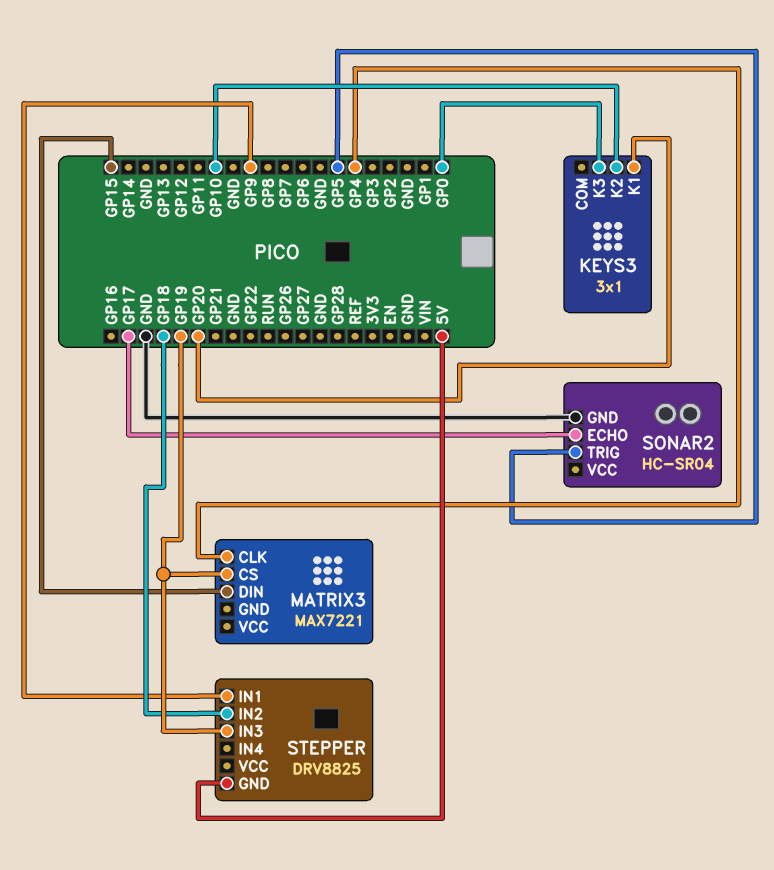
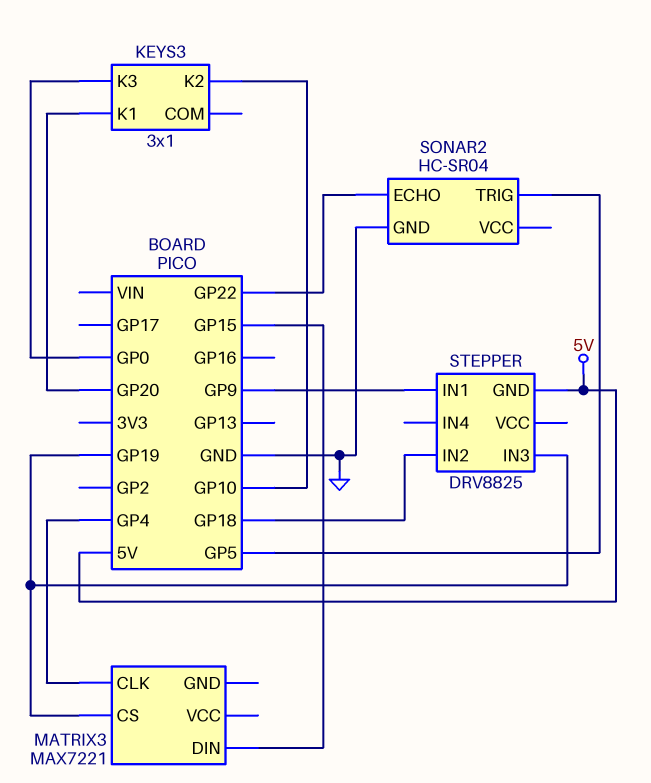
SONAR2 pin ECHO: GP17 -> GP22

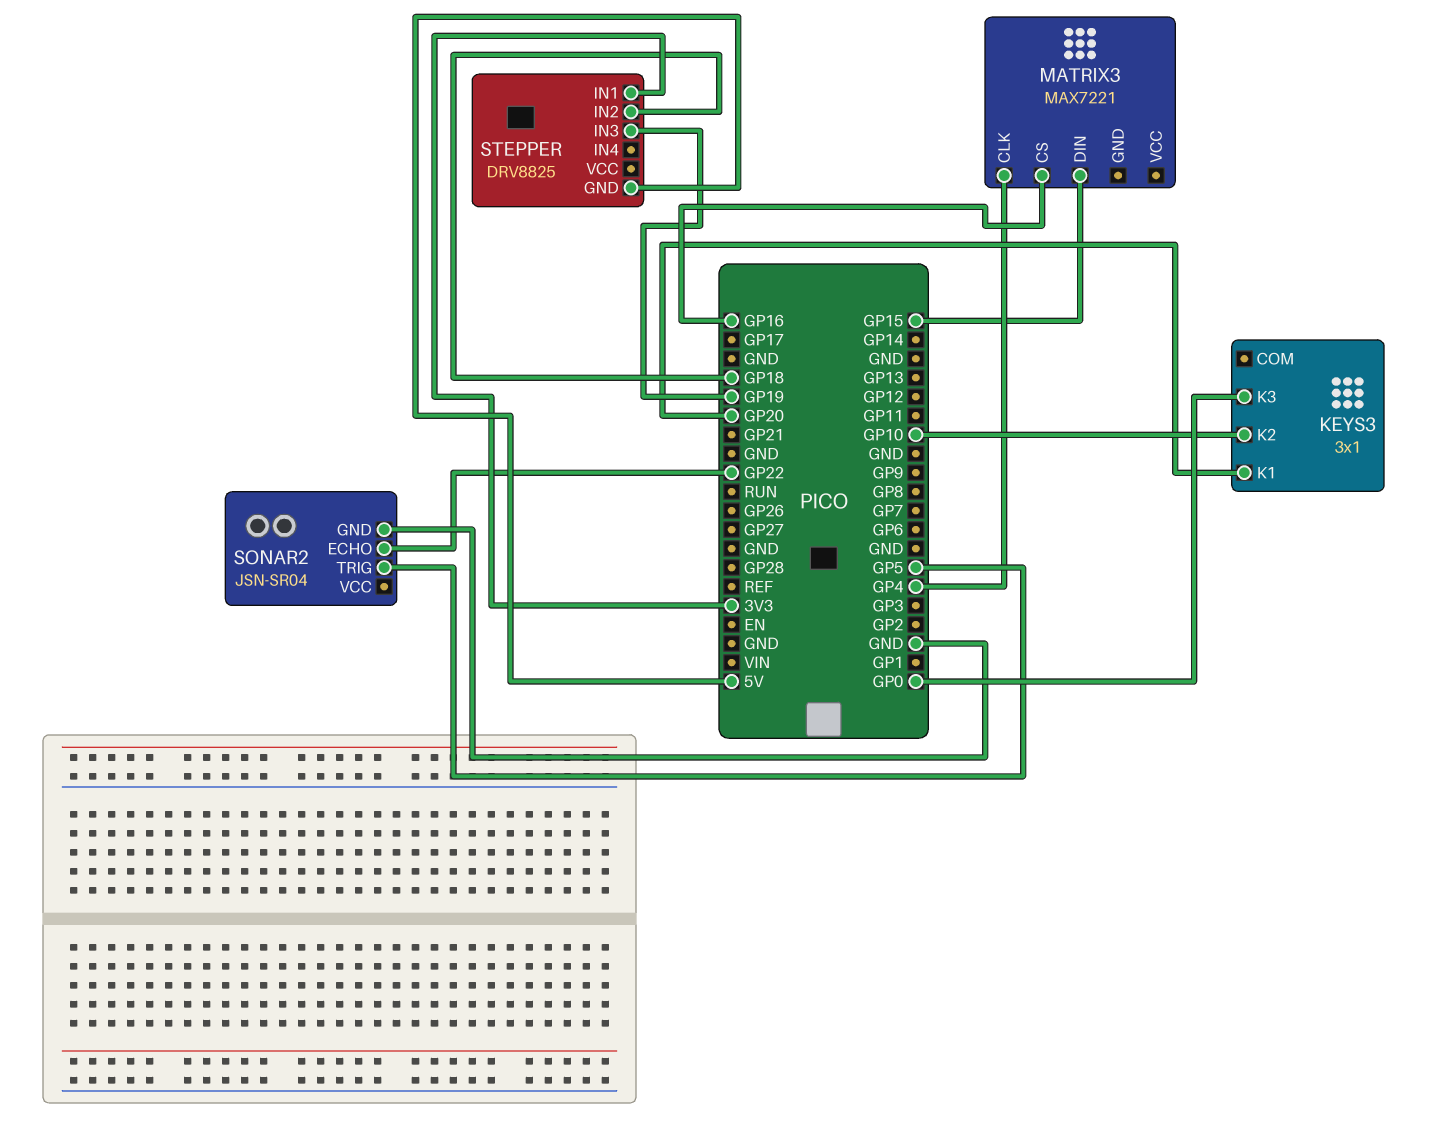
MATRIX3 pin CS: GP19 -> GP16
SONAR2: HC-SR04 -> JSN-SR04
STEPPER pin IN1: GP9 -> 3V3

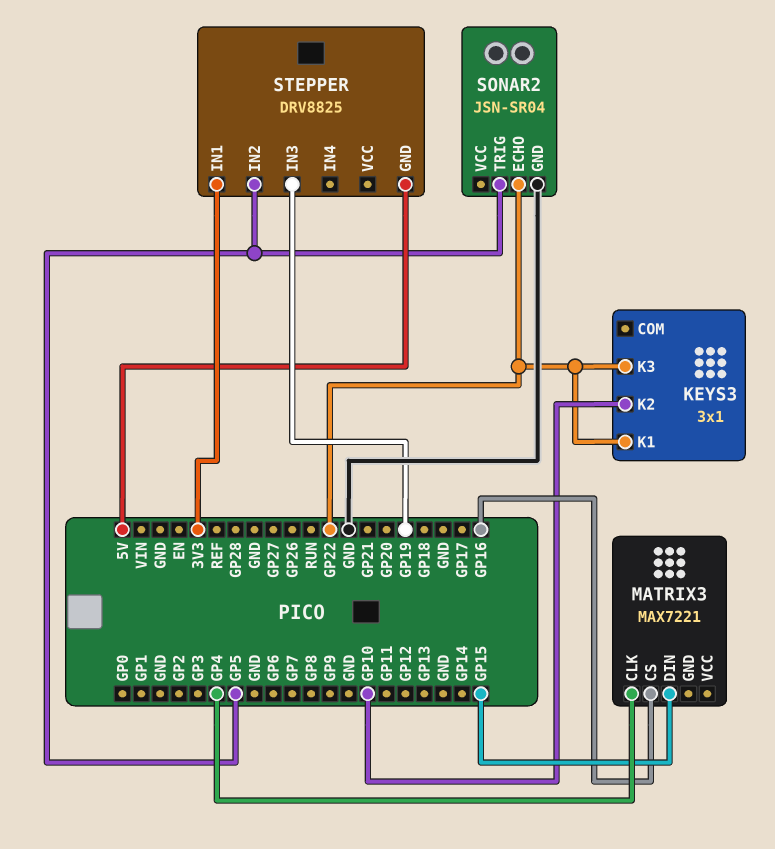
KEYS3 pin K1: GP20 -> GP22
KEYS3 pin K3: GP0 -> GP22
STEPPER pin IN2: GP18 -> GP5

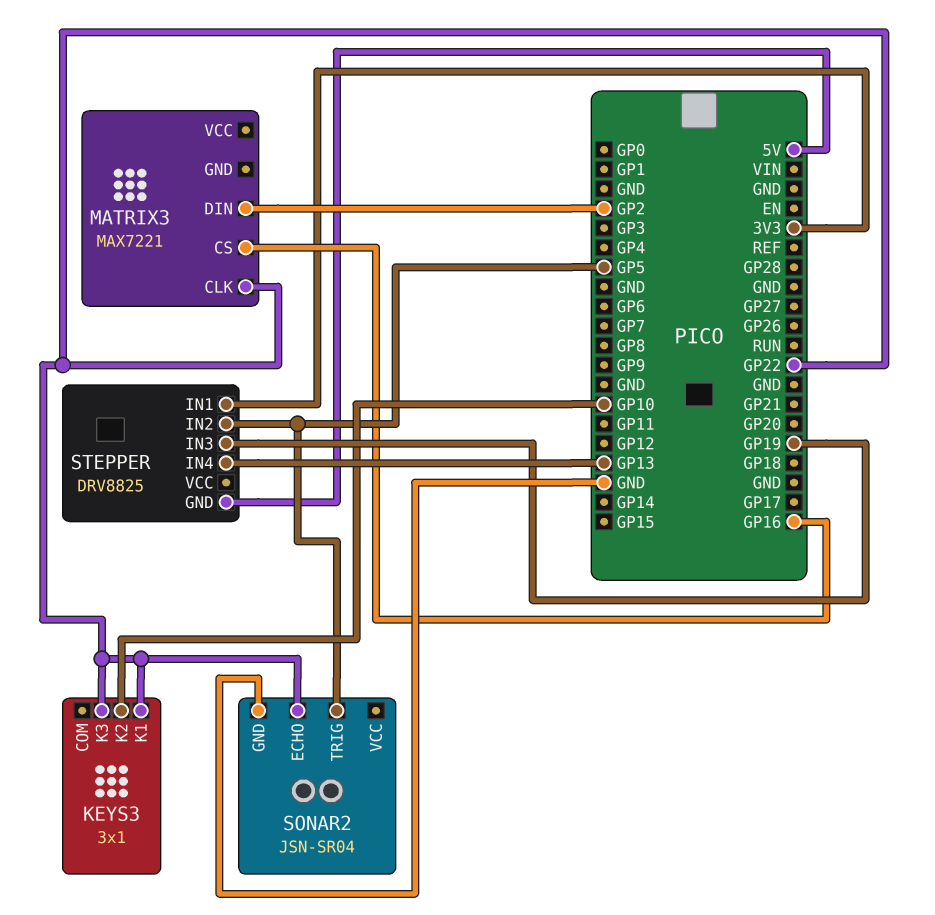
MATRIX3 pin CLK: GP4 -> GP22
MATRIX3 pin DIN: GP15 -> GP2
STEPPER pin IN4: none -> GP13

